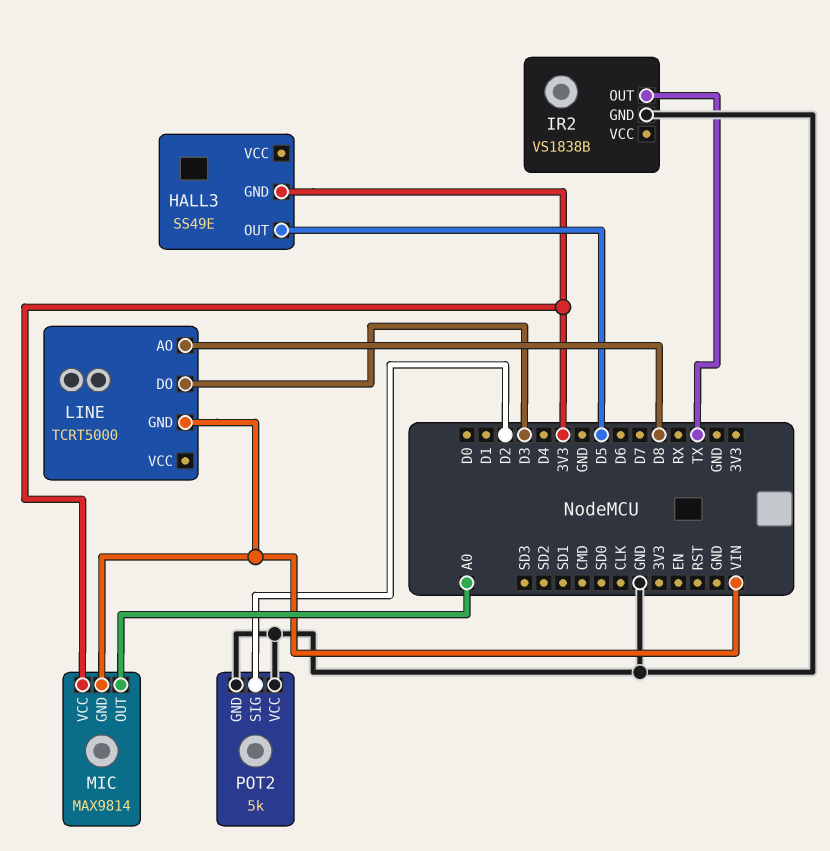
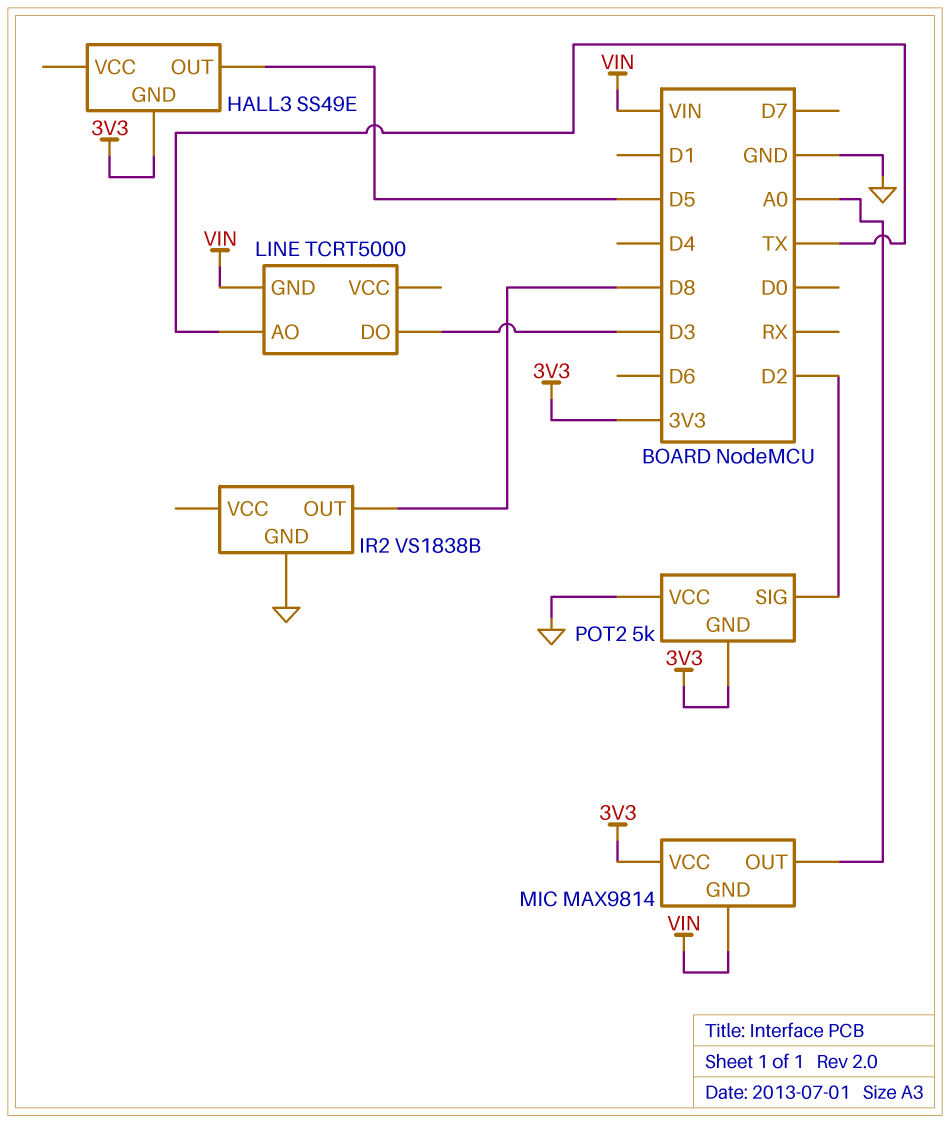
IR2 pin OUT: TX -> D8
LINE pin AO: D8 -> TX
POT2 pin GND: GND -> 3V3

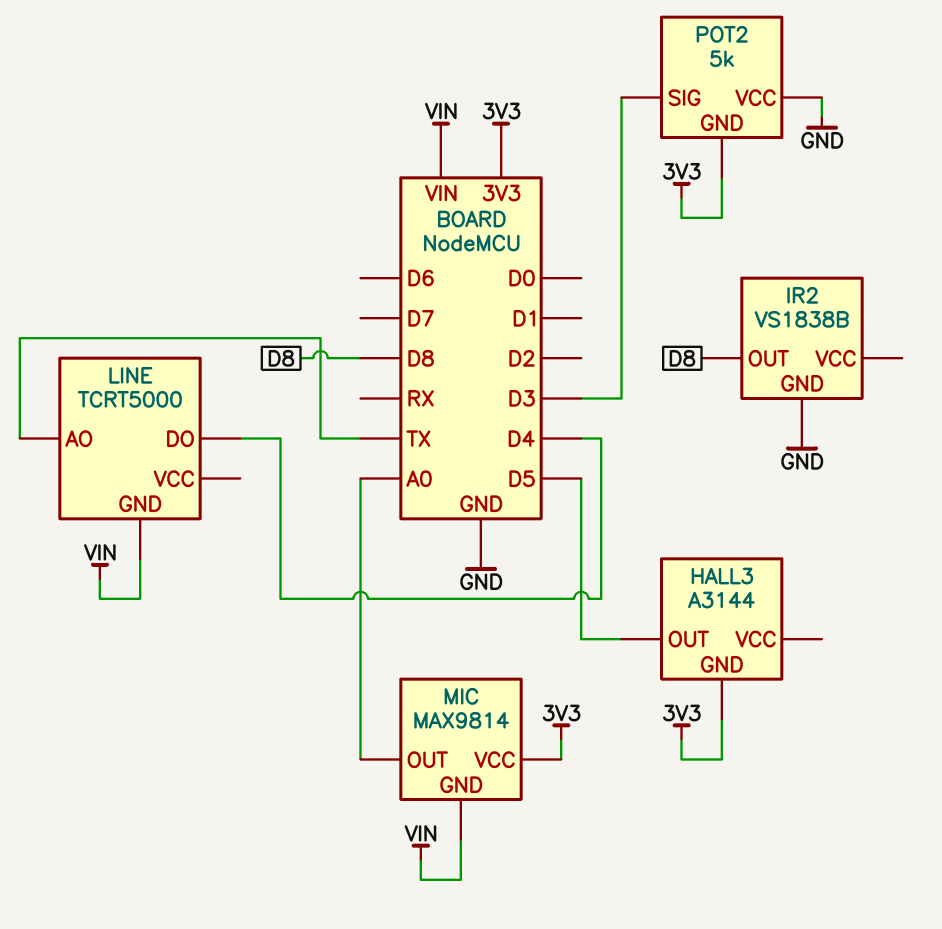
HALL3: SS49E -> A3144
LINE pin DO: D3 -> D4
POT2 pin SIG: D2 -> D3

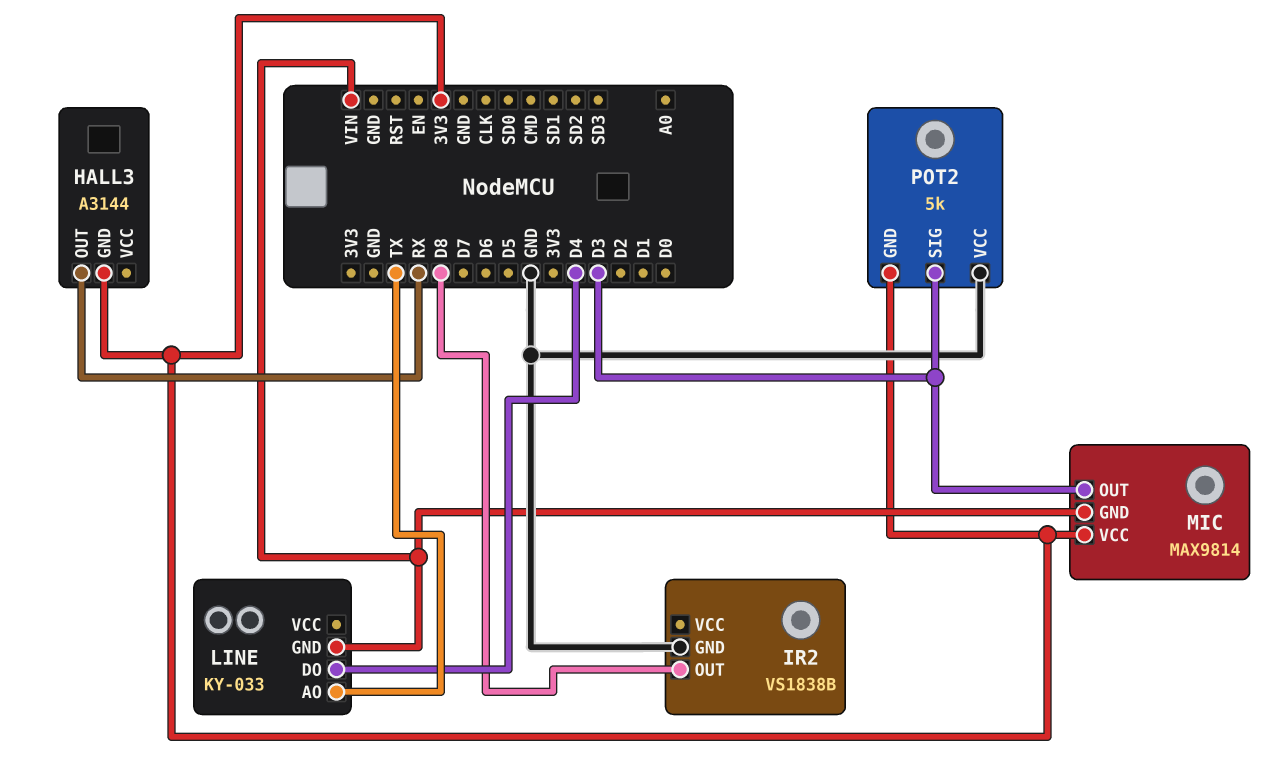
HALL3 pin OUT: D5 -> RX
LINE: TCRT5000 -> KY-033
MIC pin OUT: A0 -> D3

